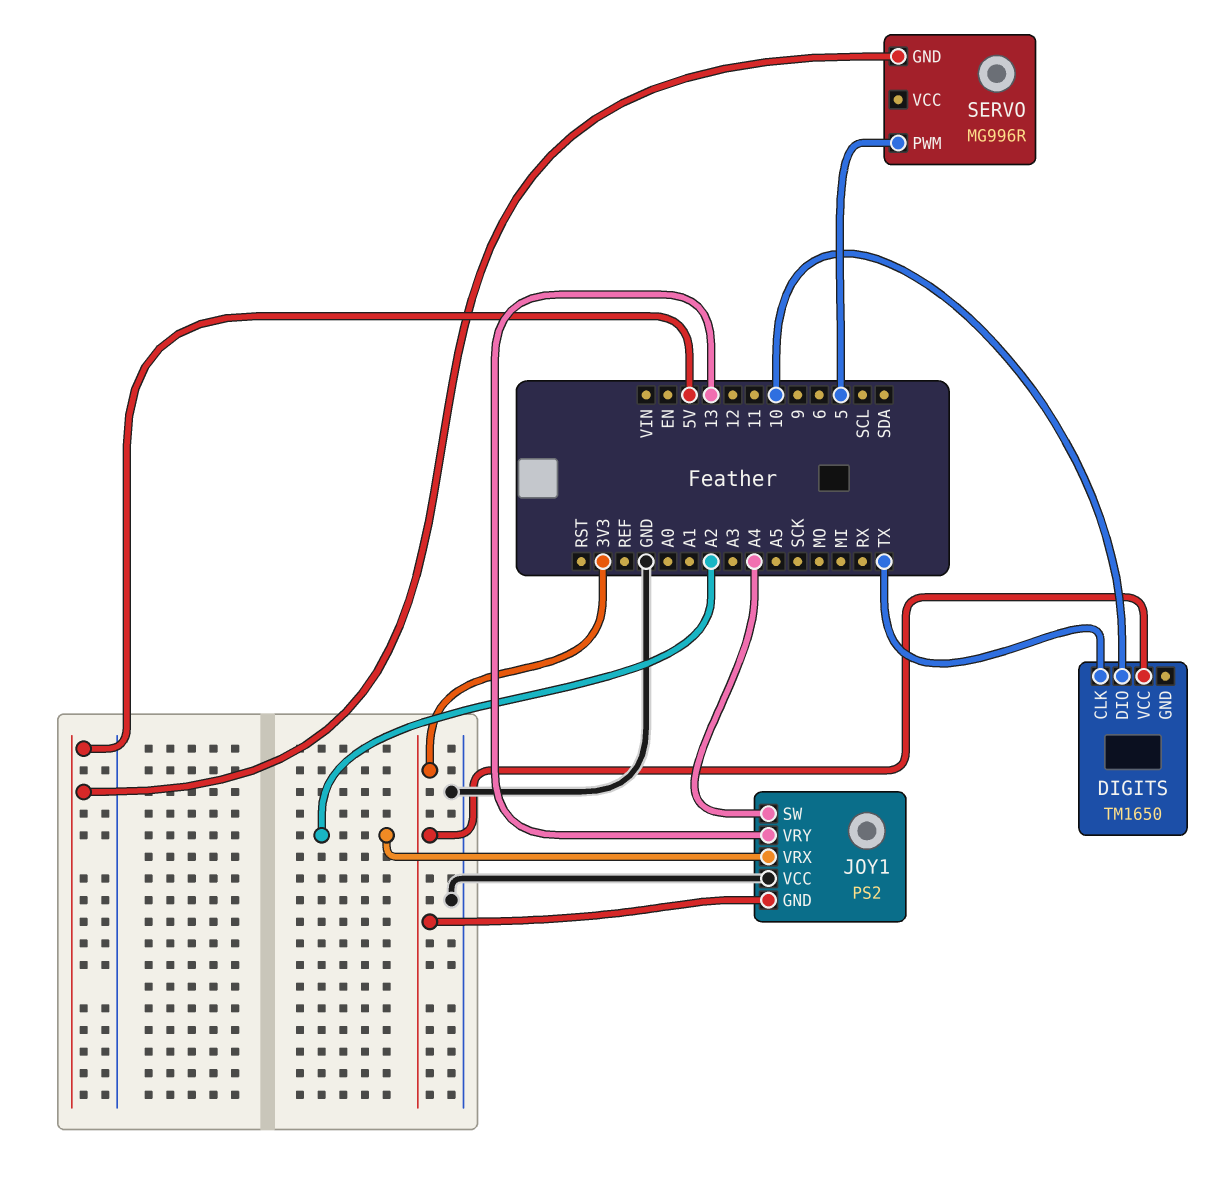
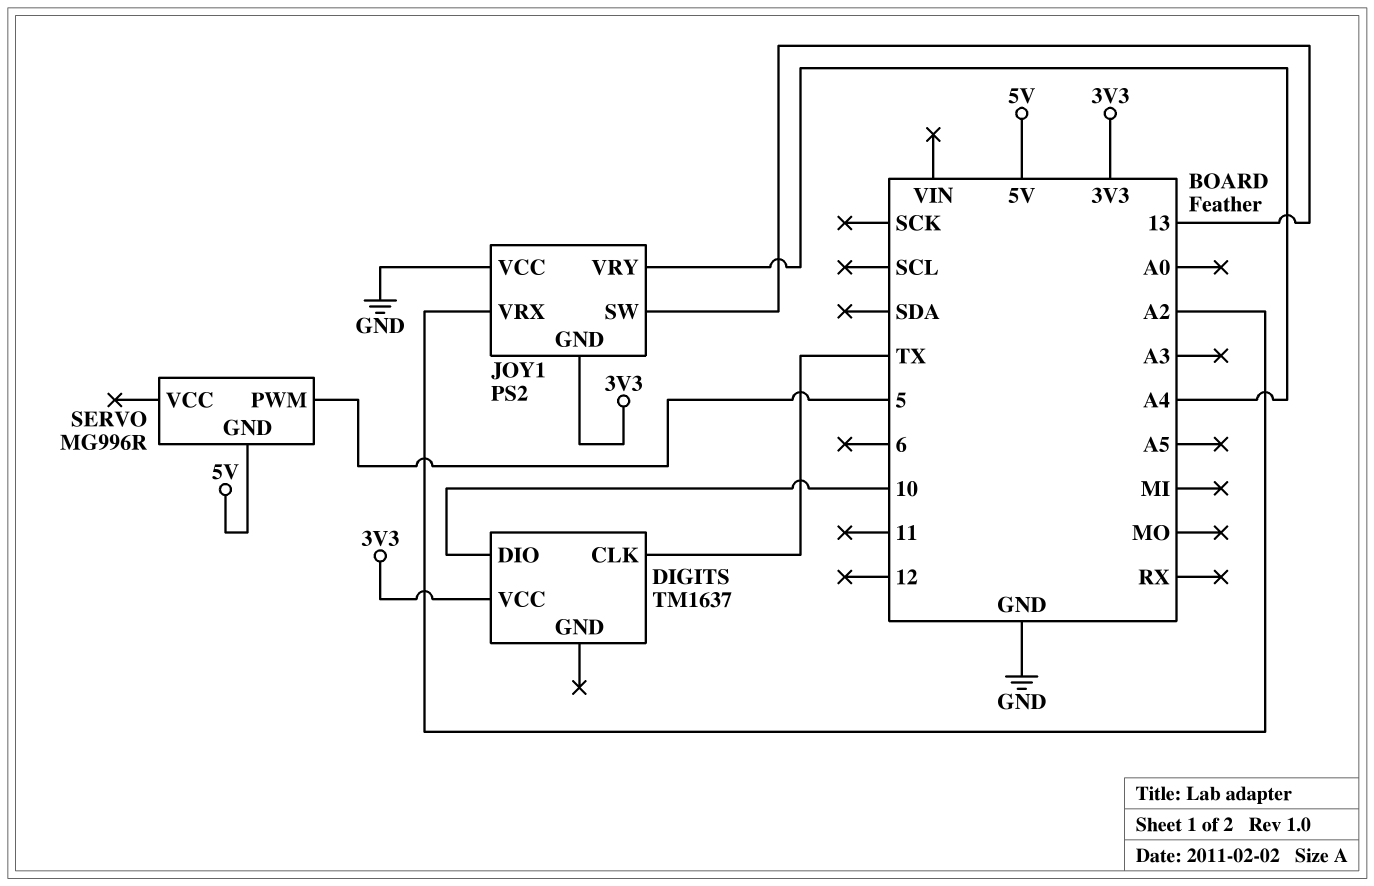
DIGITS: TM1650 -> TM1637
JOY1 pin SW: A4 -> 13
JOY1 pin VRY: 13 -> A4

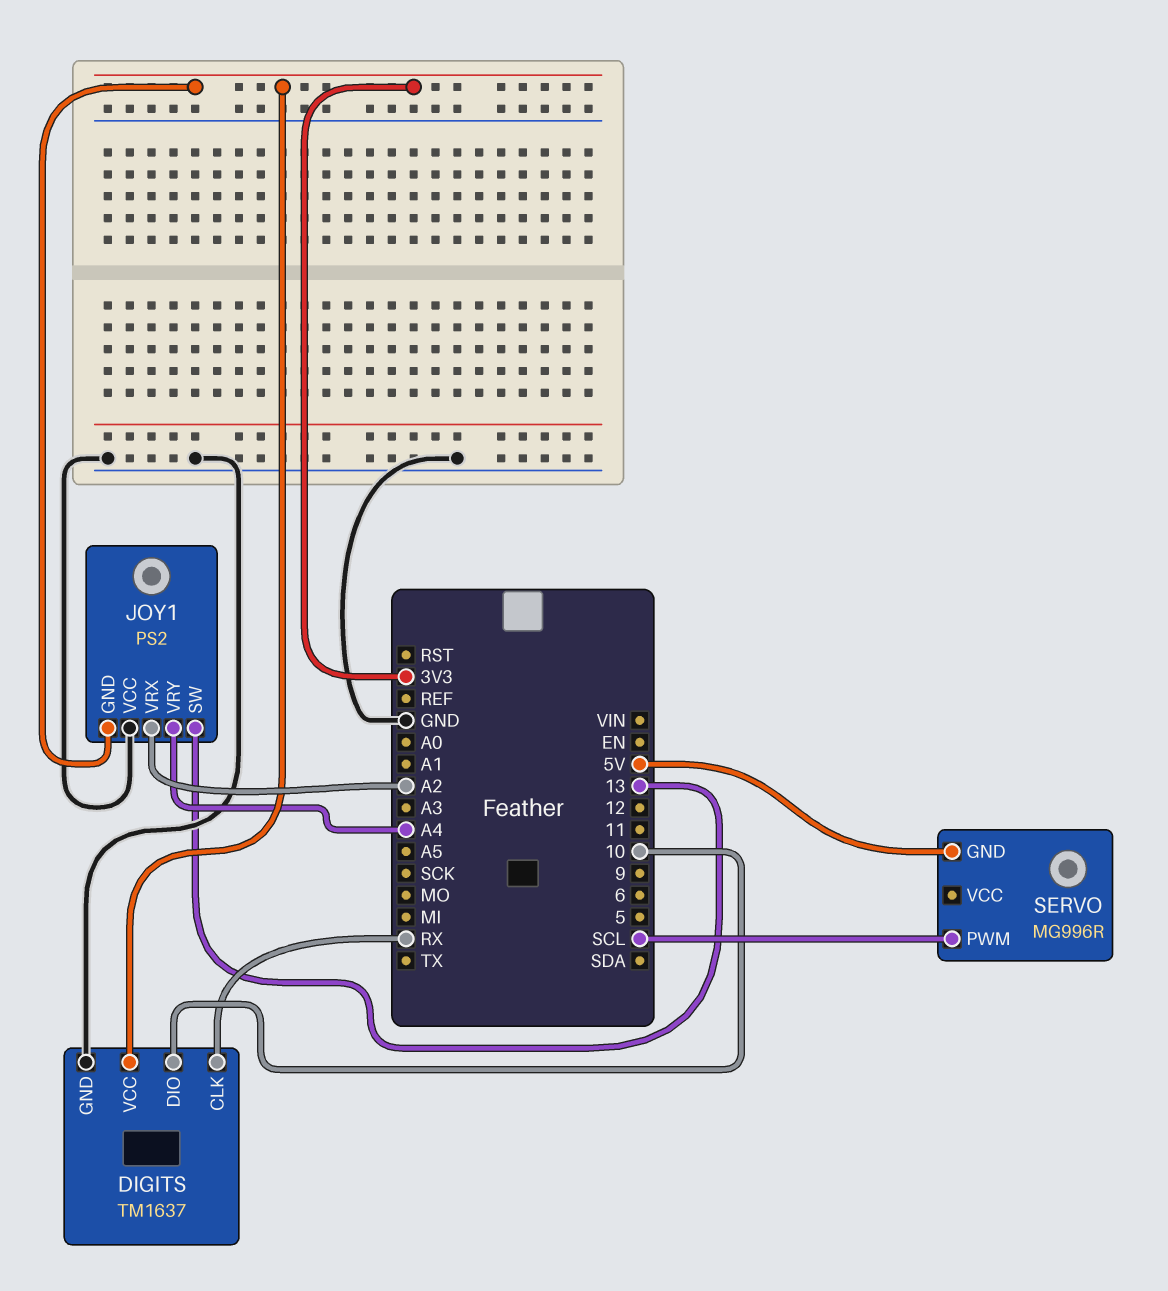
DIGITS pin CLK: TX -> RX
DIGITS pin GND: none -> GND
SERVO pin PWM: 5 -> SCL

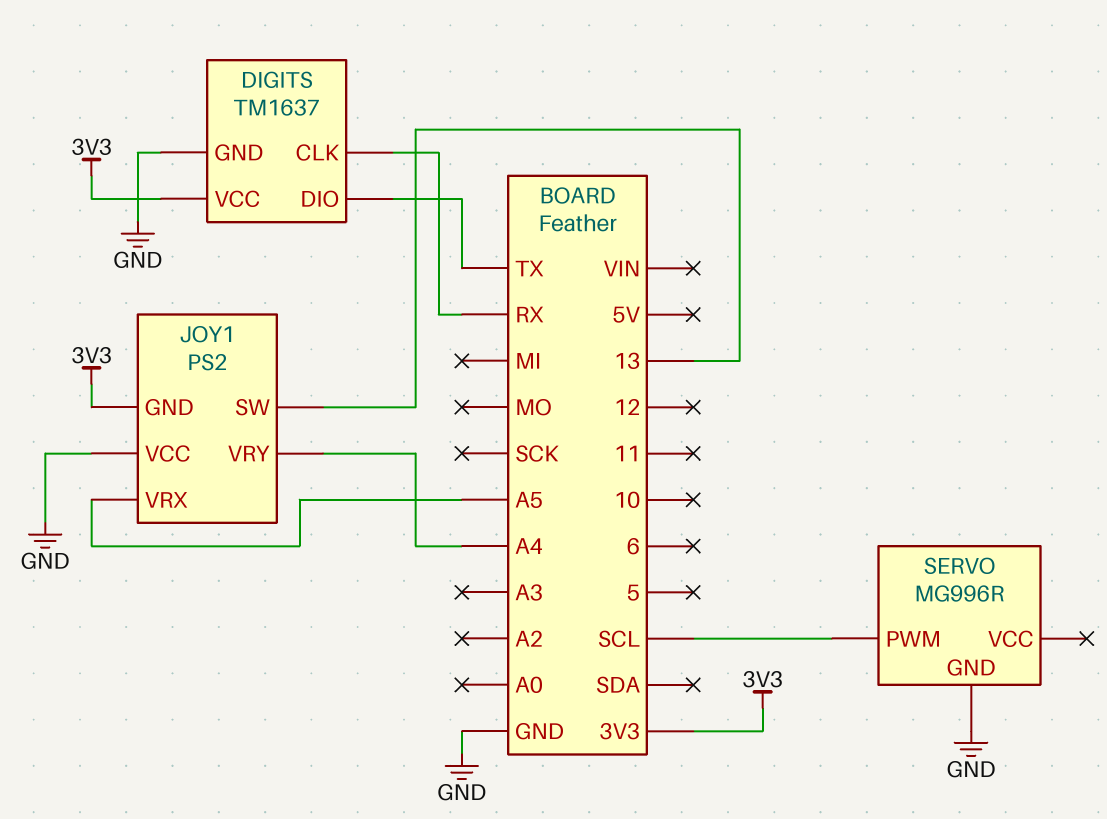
DIGITS pin DIO: 10 -> TX
JOY1 pin VRX: A2 -> A5
SERVO pin GND: 5V -> GND

